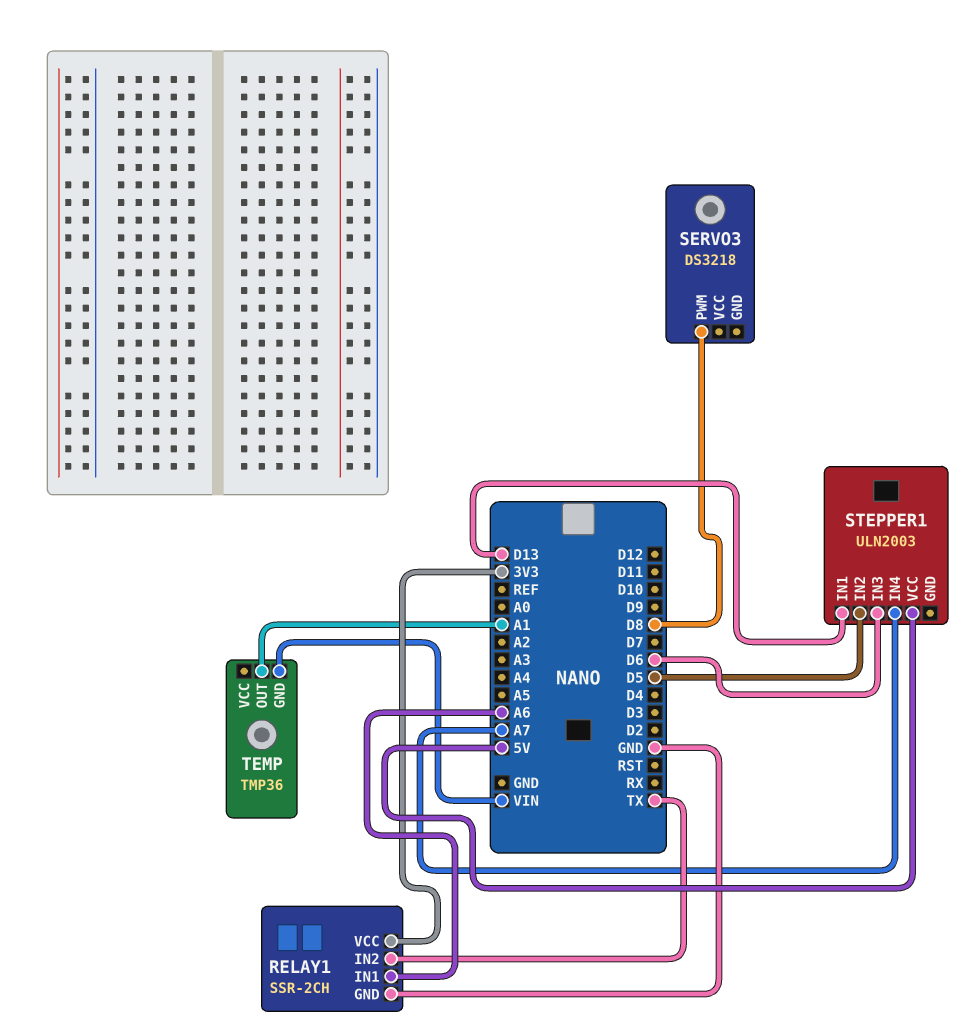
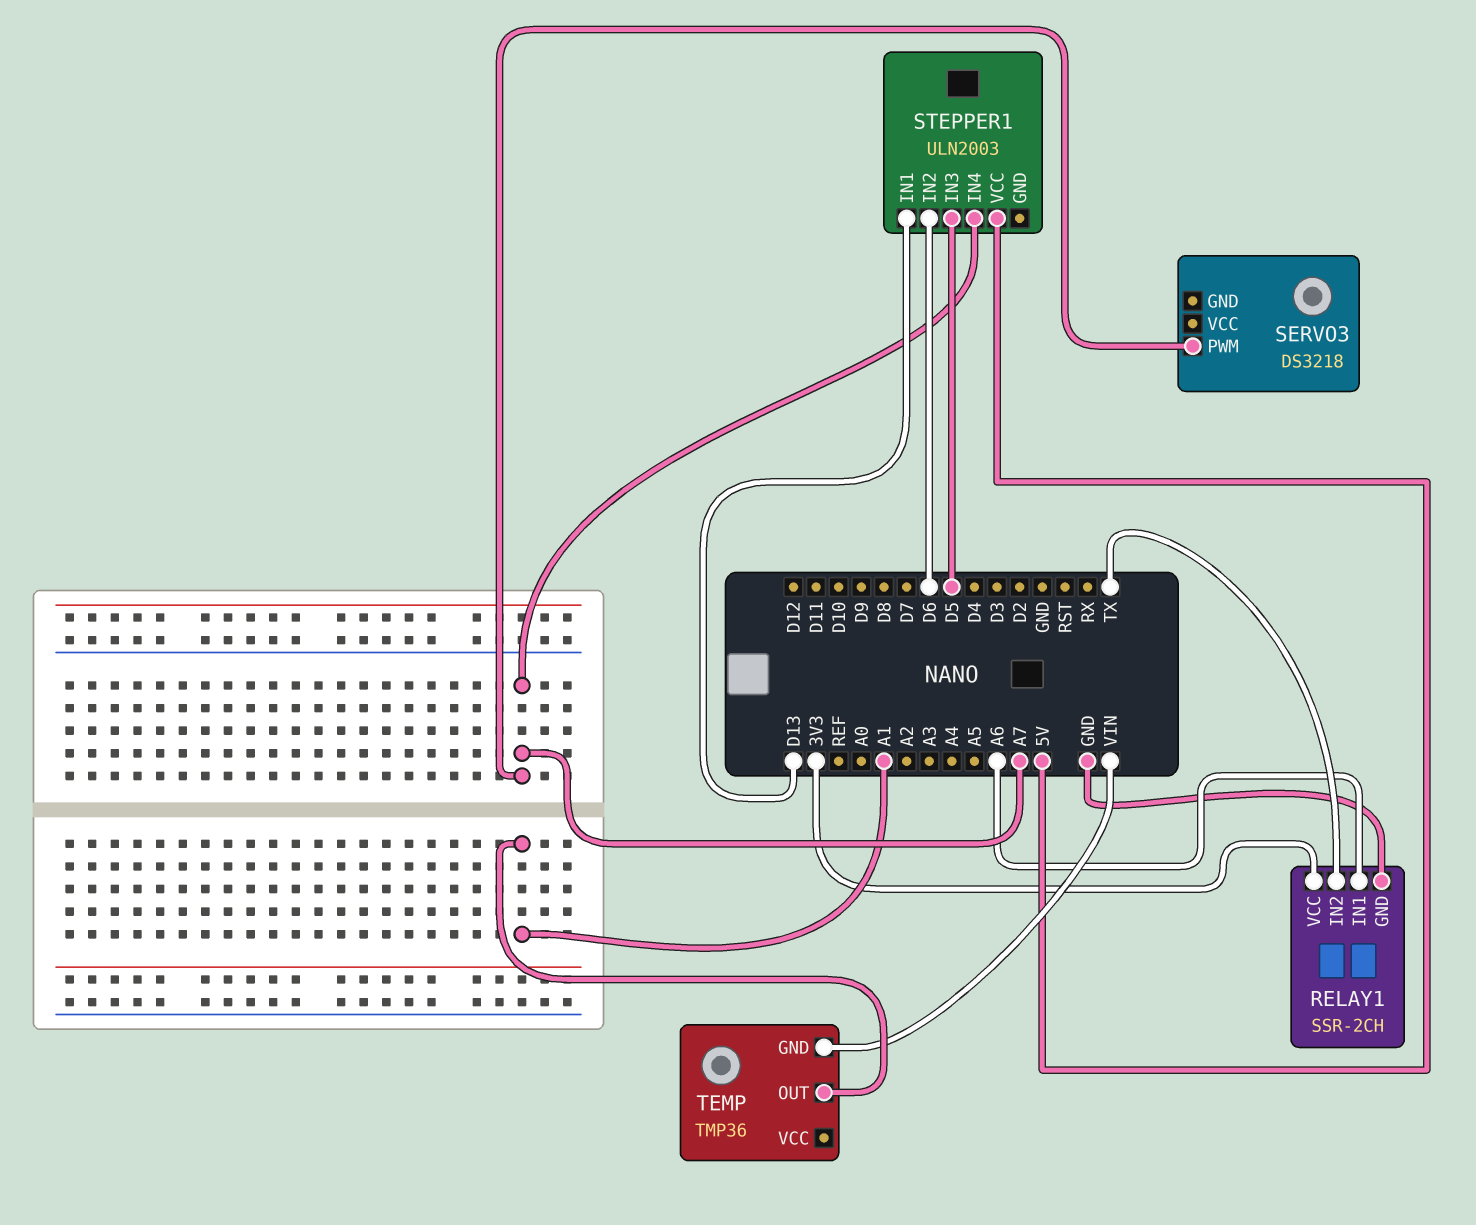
SERVO3 pin PWM: D8 -> A7
STEPPER1 pin IN2: D5 -> D6
STEPPER1 pin IN3: D6 -> D5

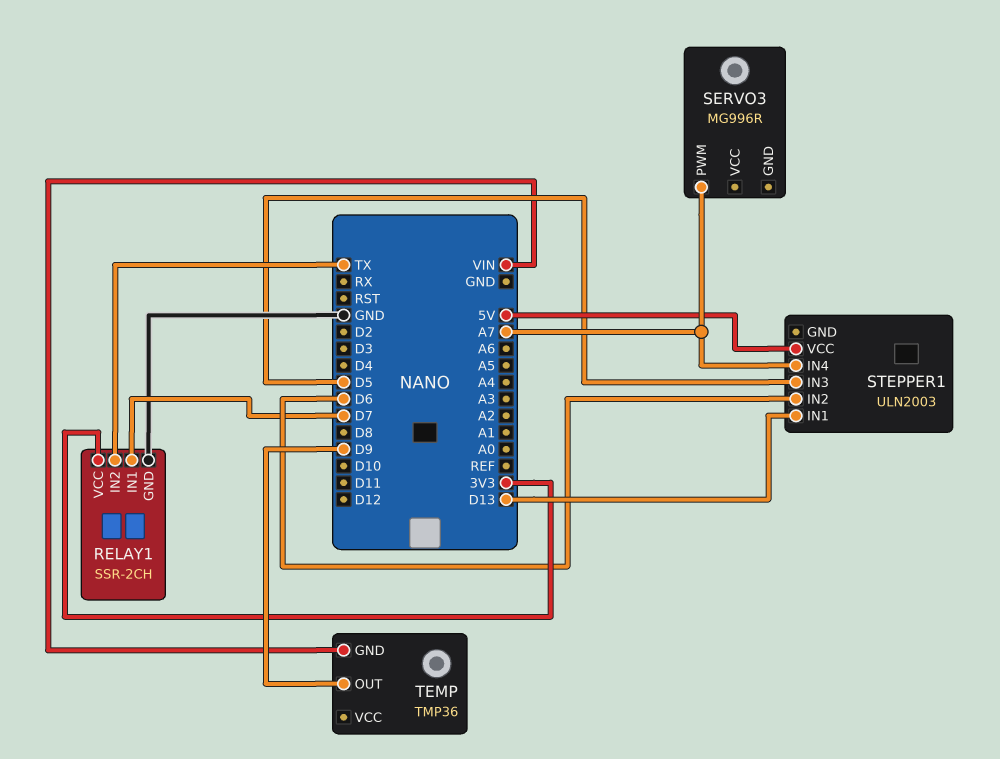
RELAY1 pin IN1: A6 -> D7
SERVO3: DS3218 -> MG996R
TEMP pin OUT: A1 -> D9

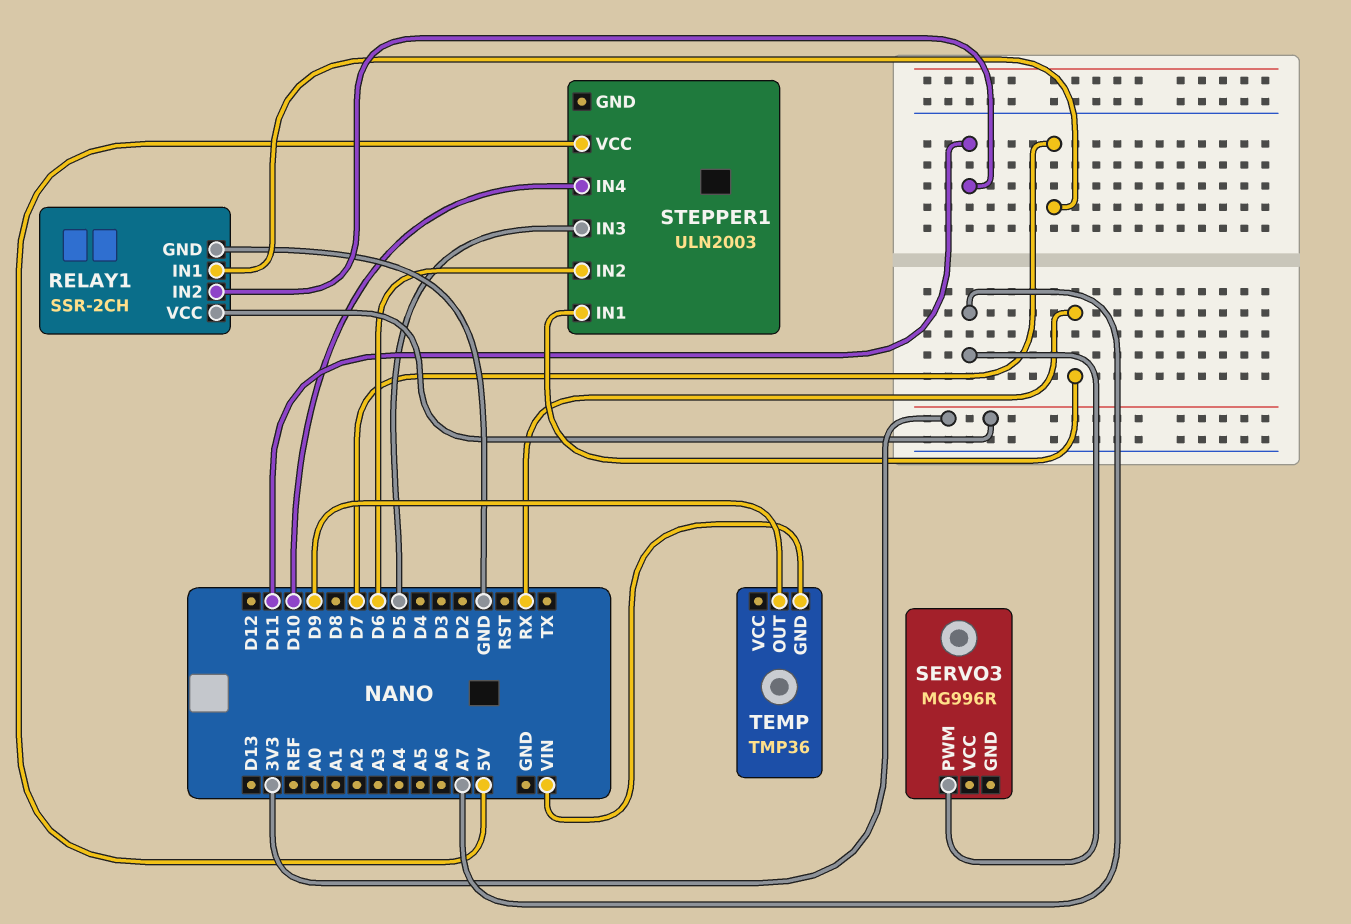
RELAY1 pin IN2: TX -> D11
STEPPER1 pin IN1: D13 -> RX
STEPPER1 pin IN4: A7 -> D10

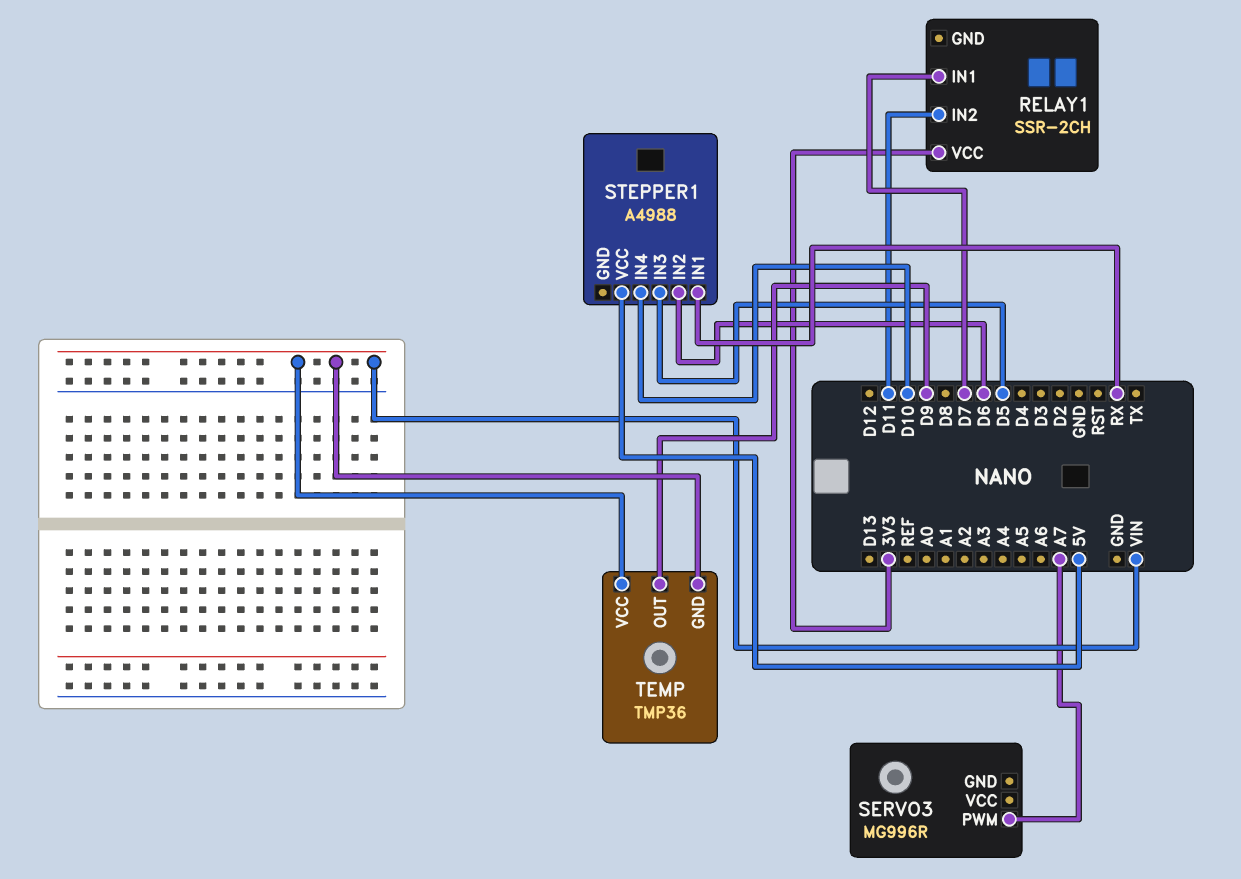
RELAY1 pin GND: GND -> none
STEPPER1: ULN2003 -> A4988
TEMP pin VCC: none -> VIN

